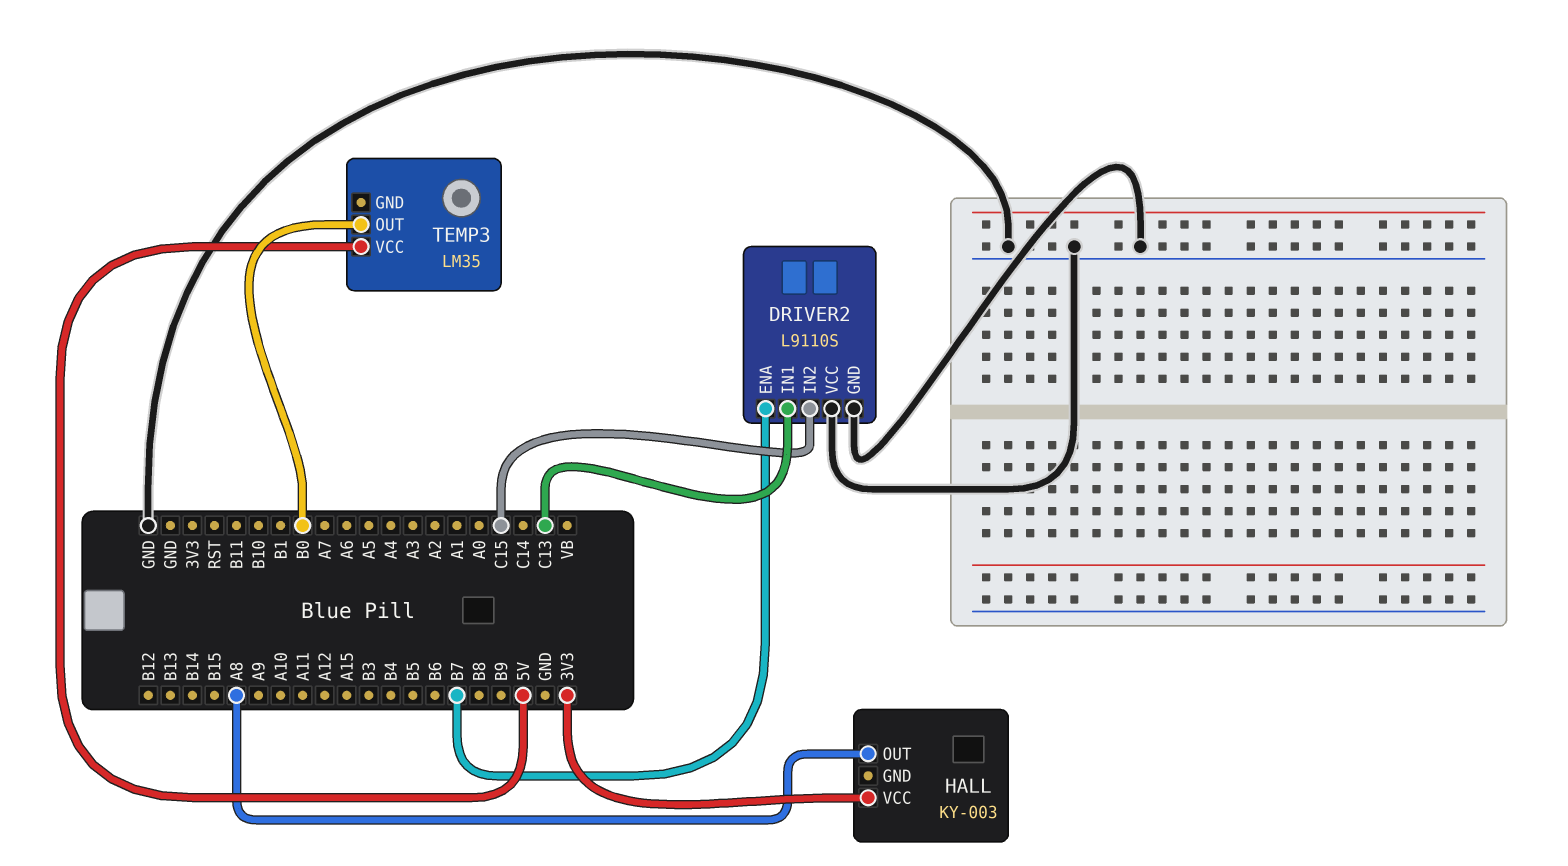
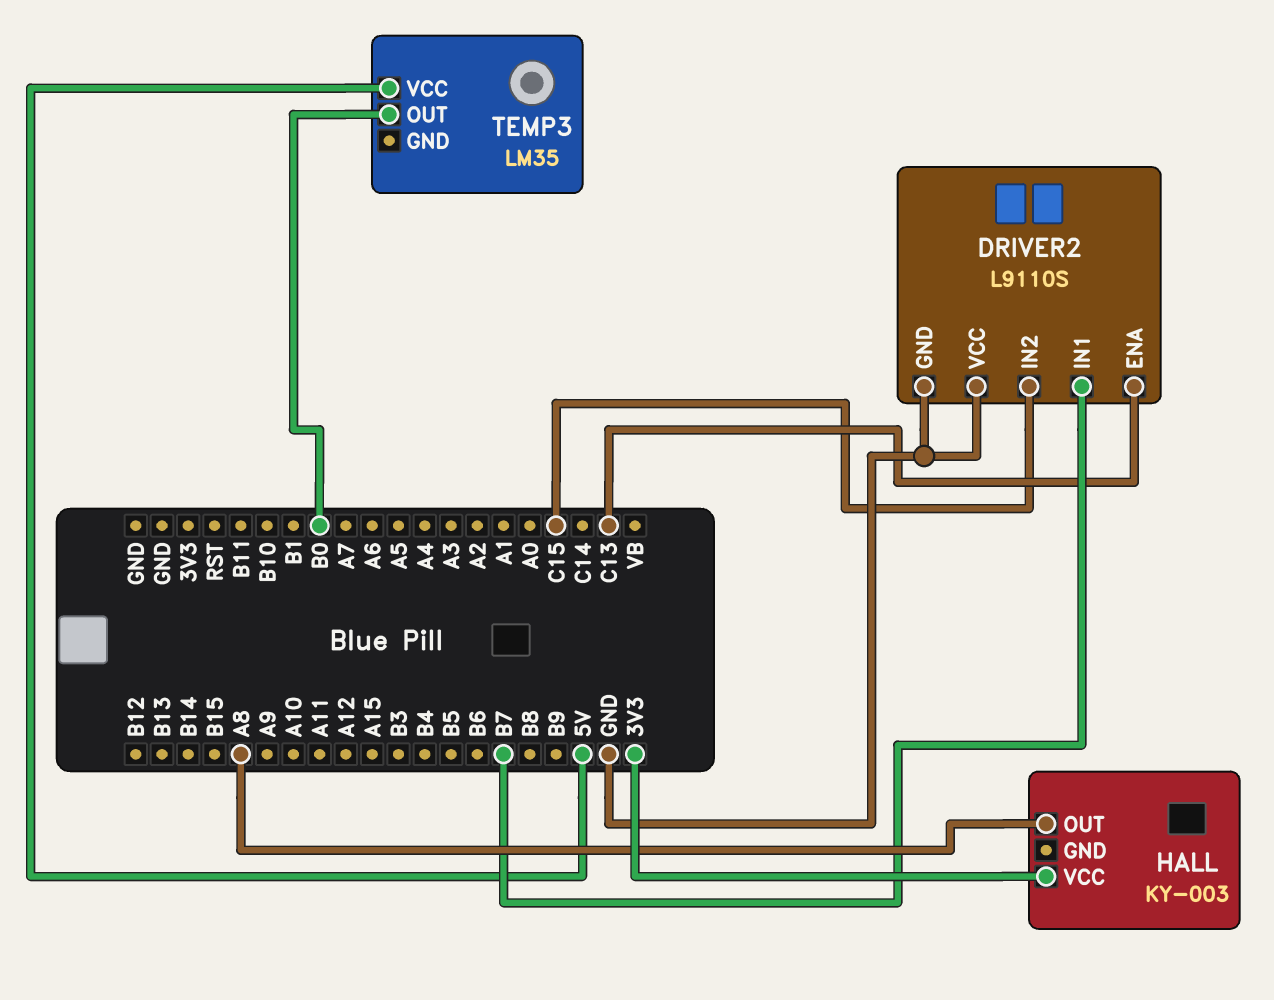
DRIVER2 pin ENA: B7 -> C13
DRIVER2 pin IN1: C13 -> B7

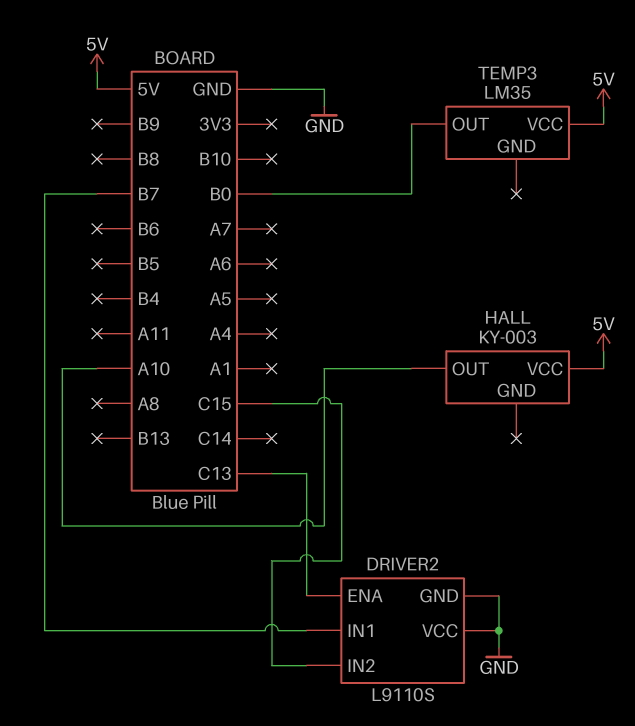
HALL pin OUT: A8 -> A10
HALL pin VCC: 3V3 -> 5V

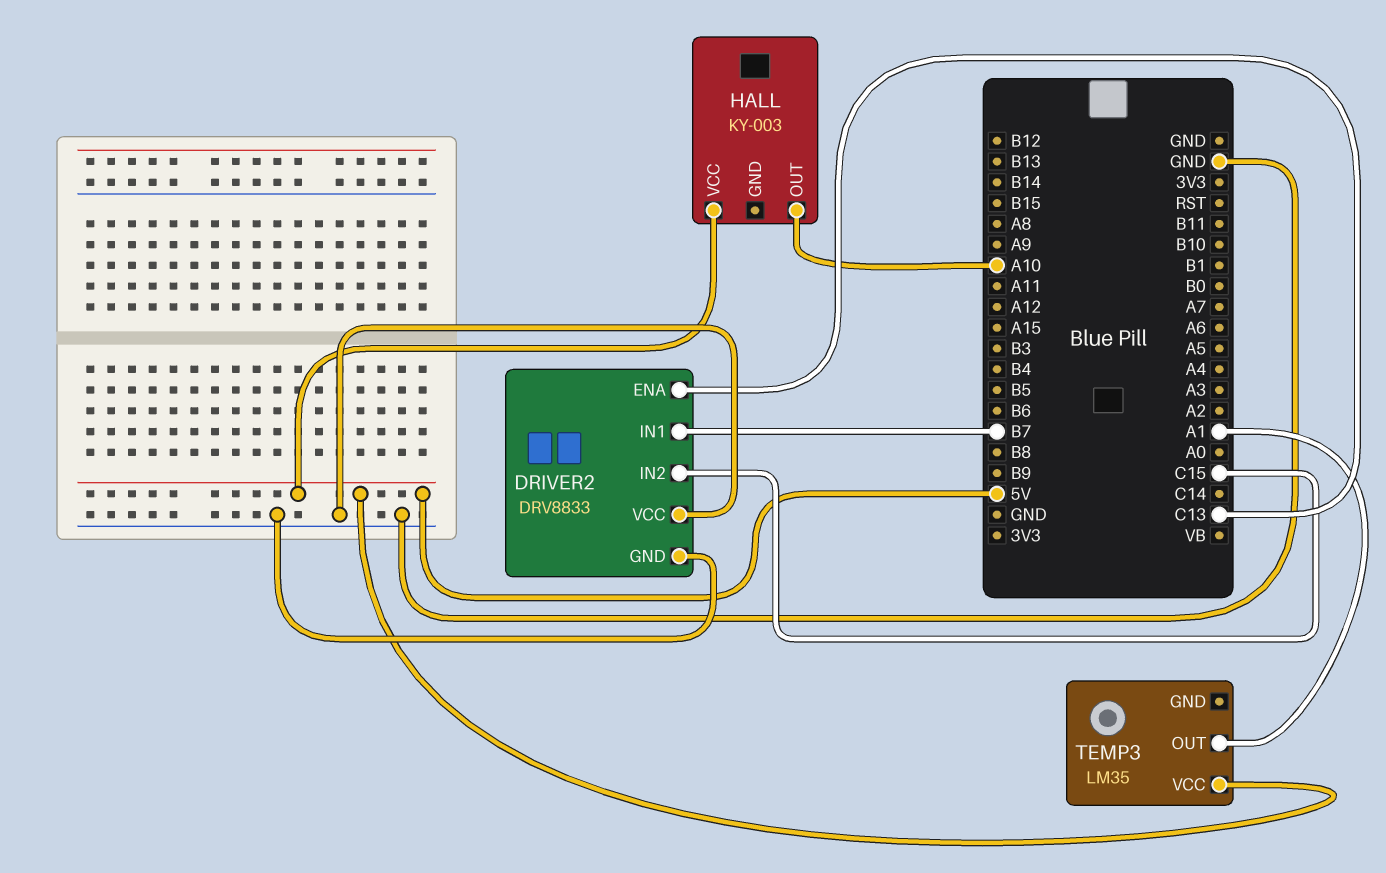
DRIVER2: L9110S -> DRV8833
TEMP3 pin OUT: B0 -> A1

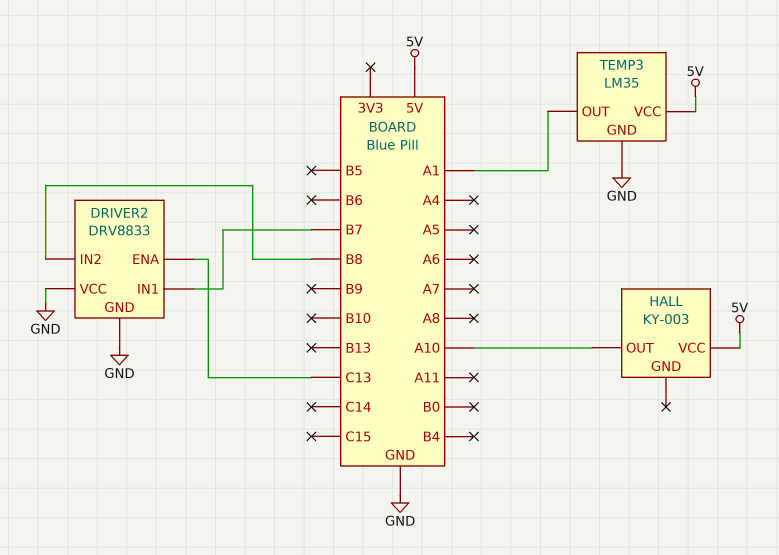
DRIVER2 pin IN2: C15 -> B8
TEMP3 pin GND: none -> GND

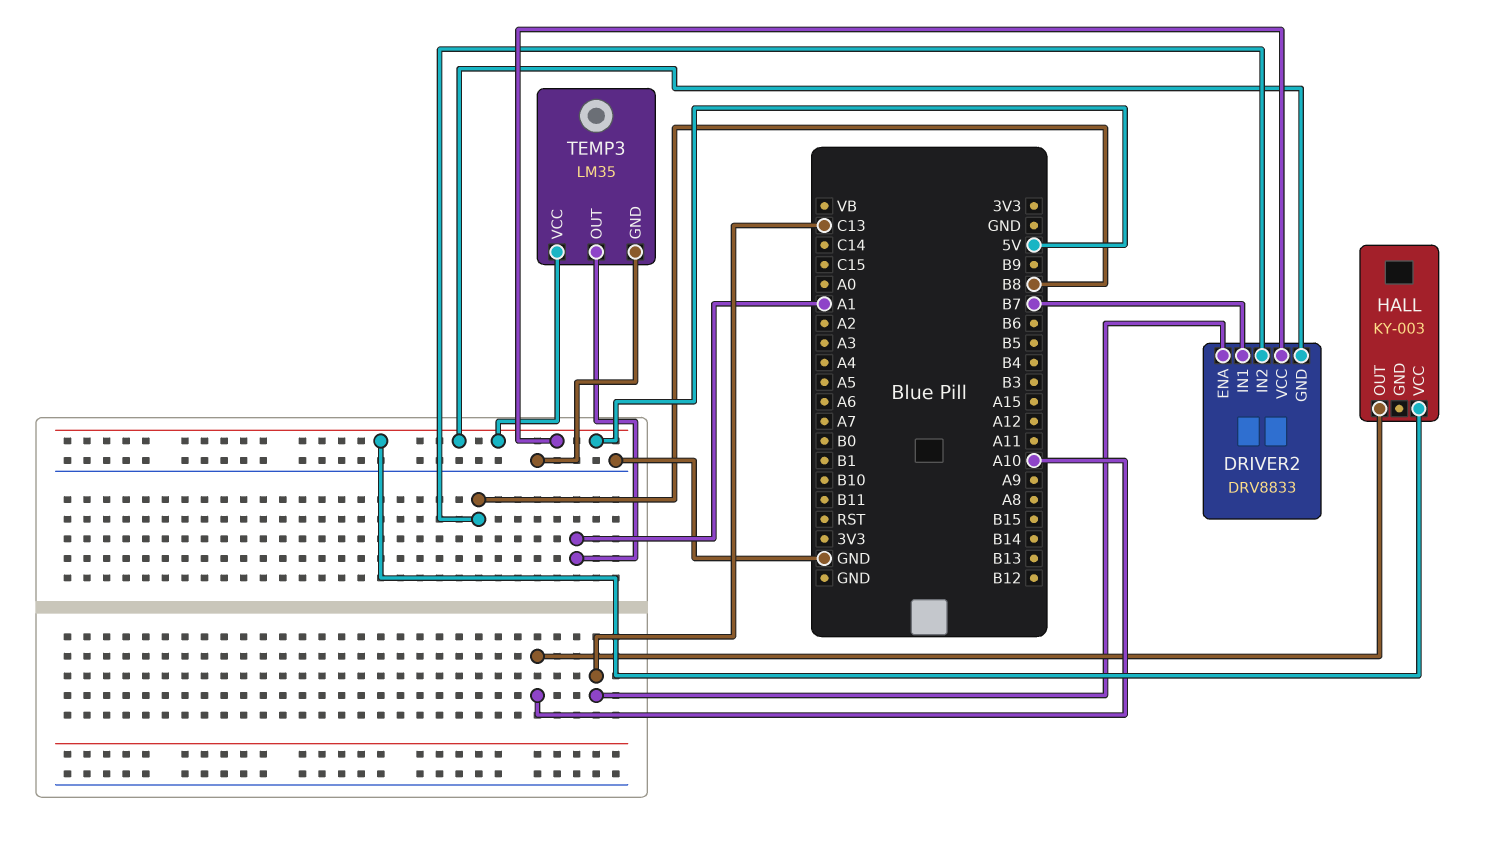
DRIVER2 pin GND: GND -> 5V
DRIVER2 pin VCC: GND -> 5V

